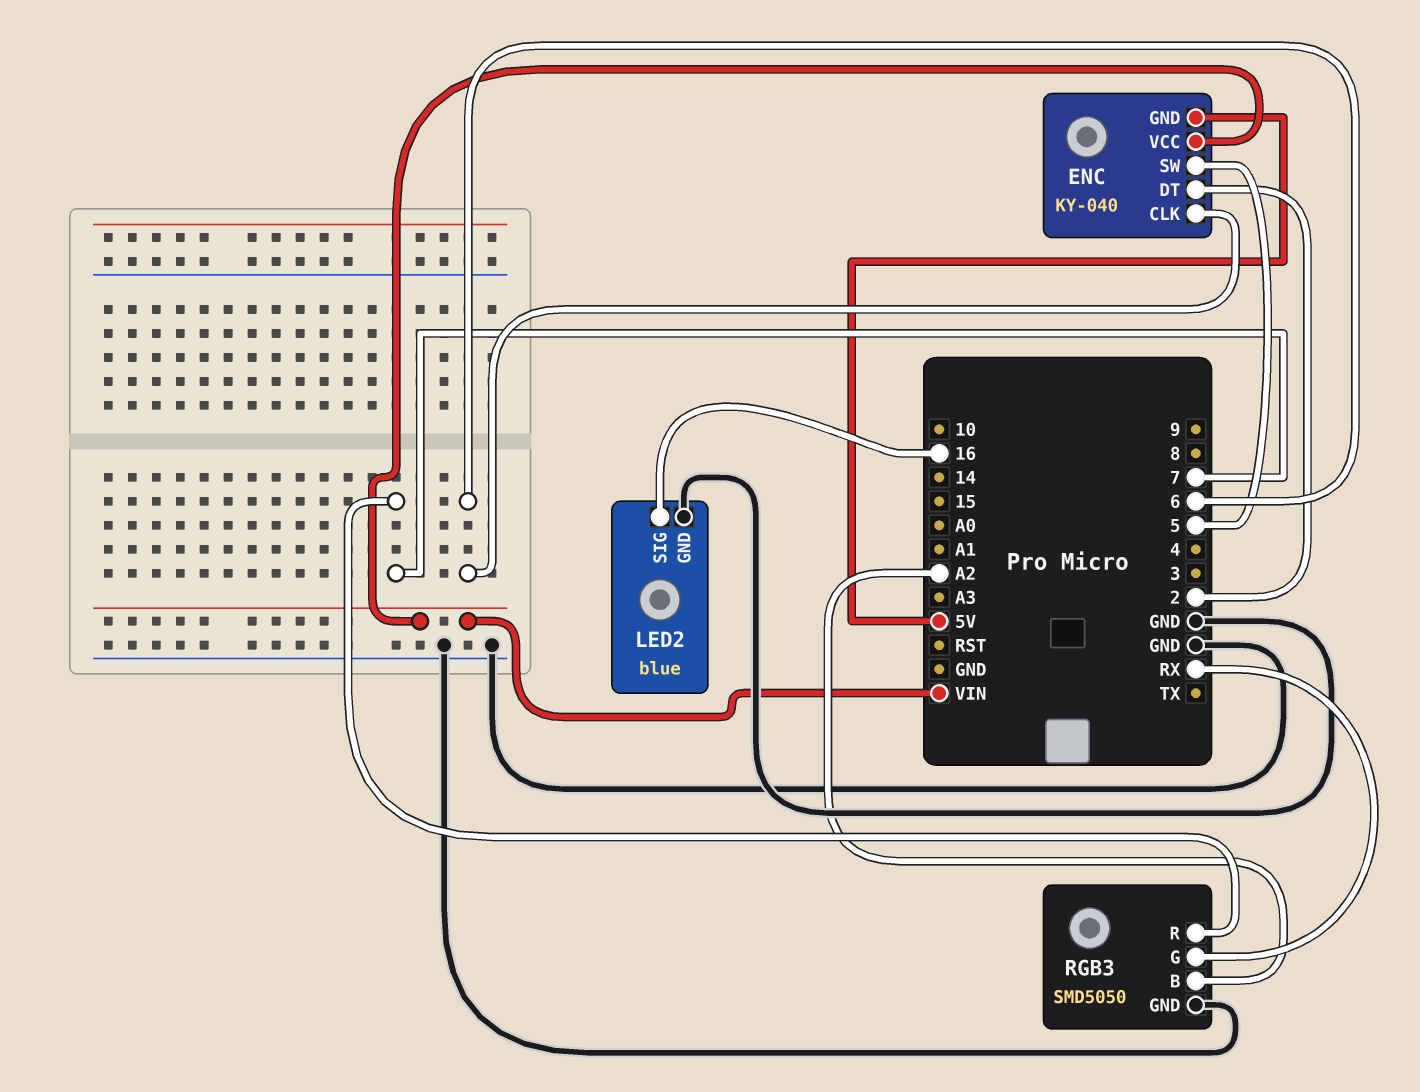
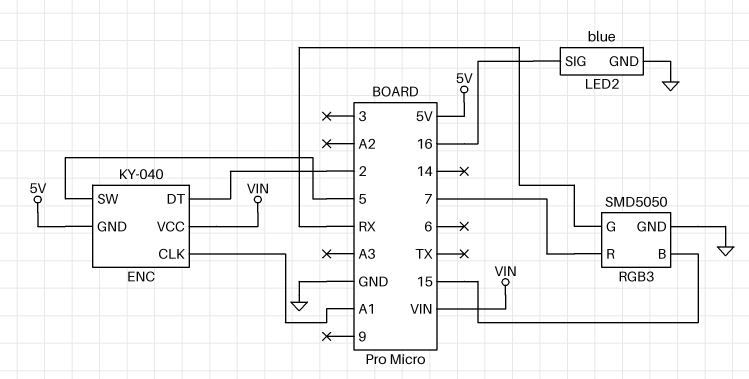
ENC pin CLK: 6 -> A1
RGB3 pin B: A2 -> 15

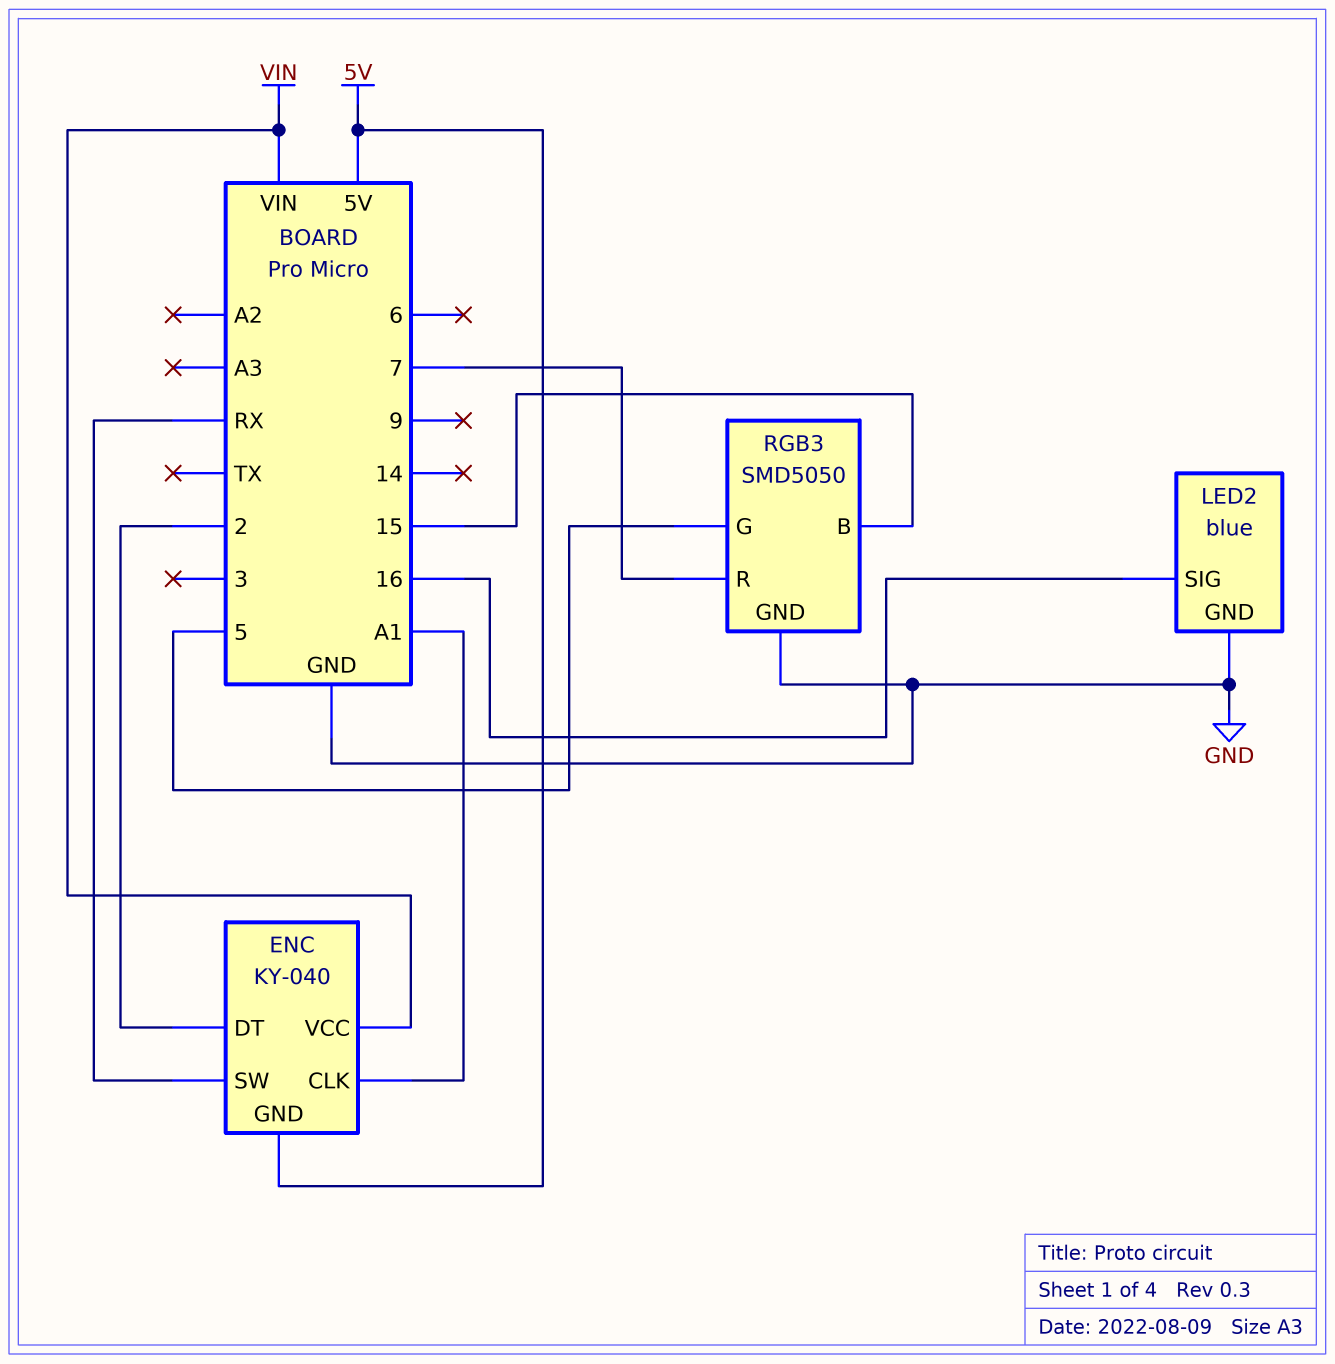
ENC pin SW: 5 -> RX
RGB3 pin G: RX -> 5

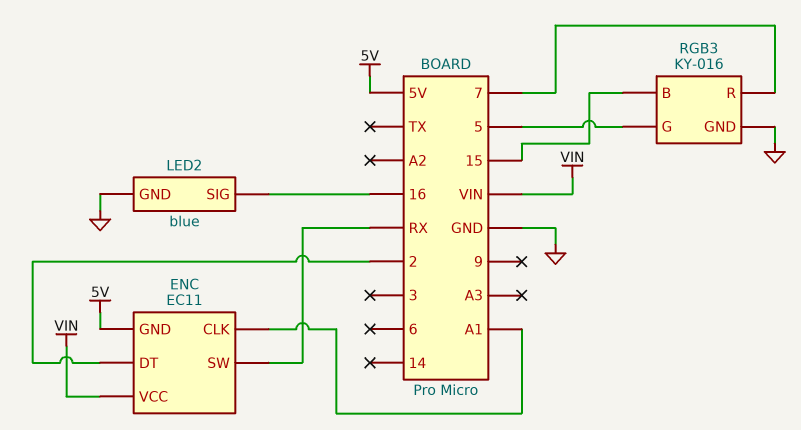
ENC: KY-040 -> EC11
RGB3: SMD5050 -> KY-016

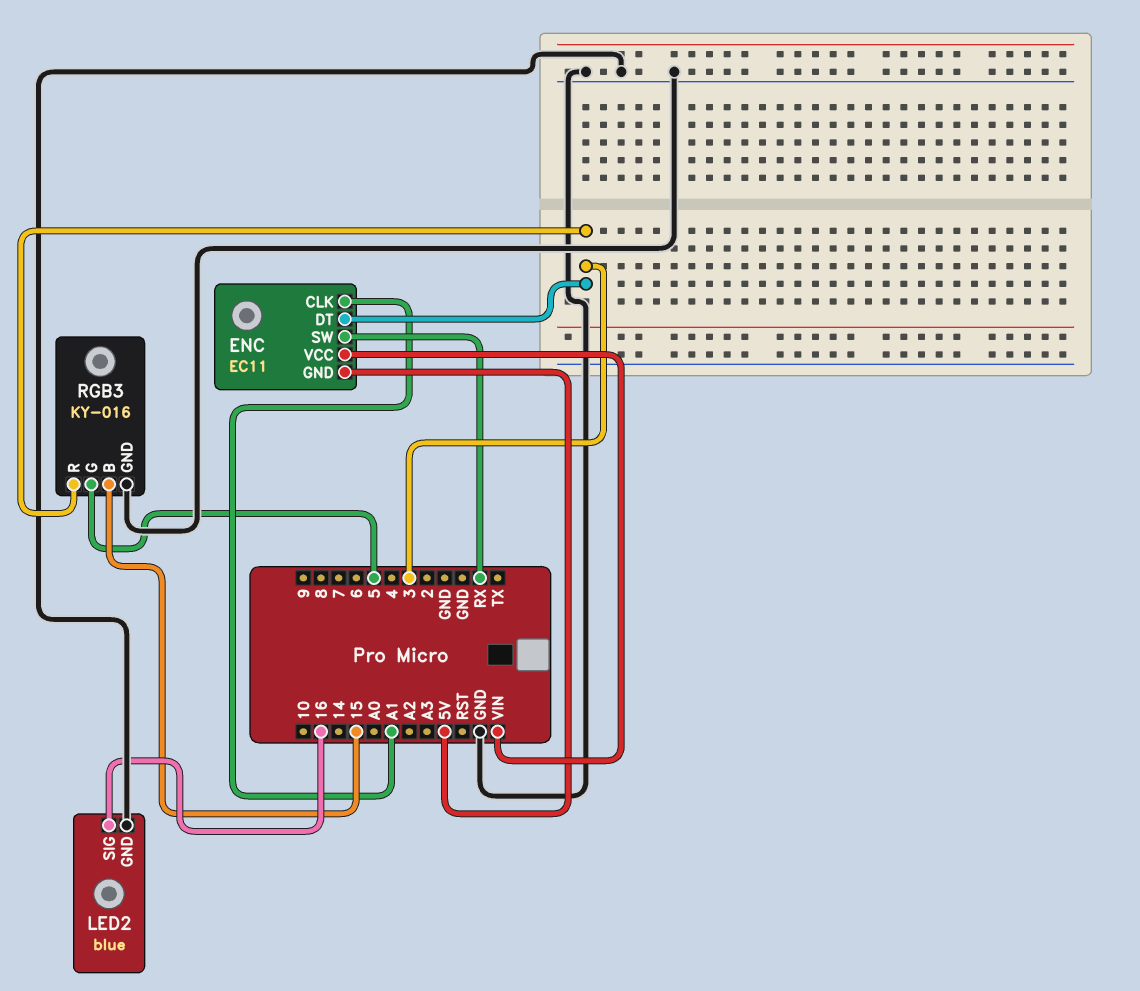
ENC pin DT: 2 -> 3
RGB3 pin R: 7 -> 3

